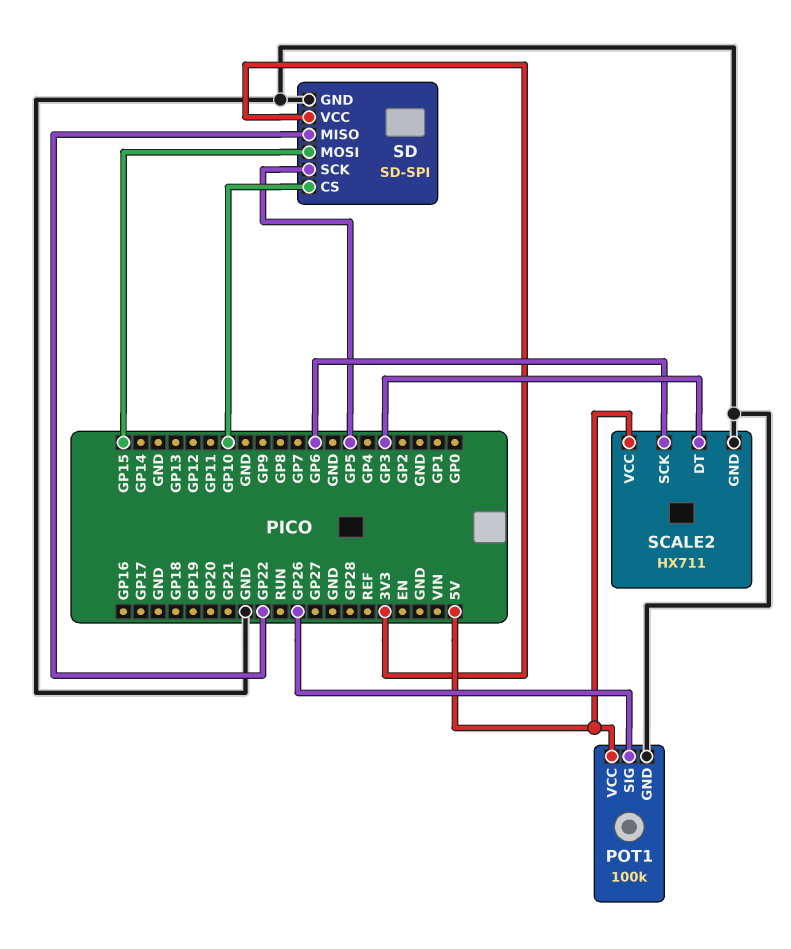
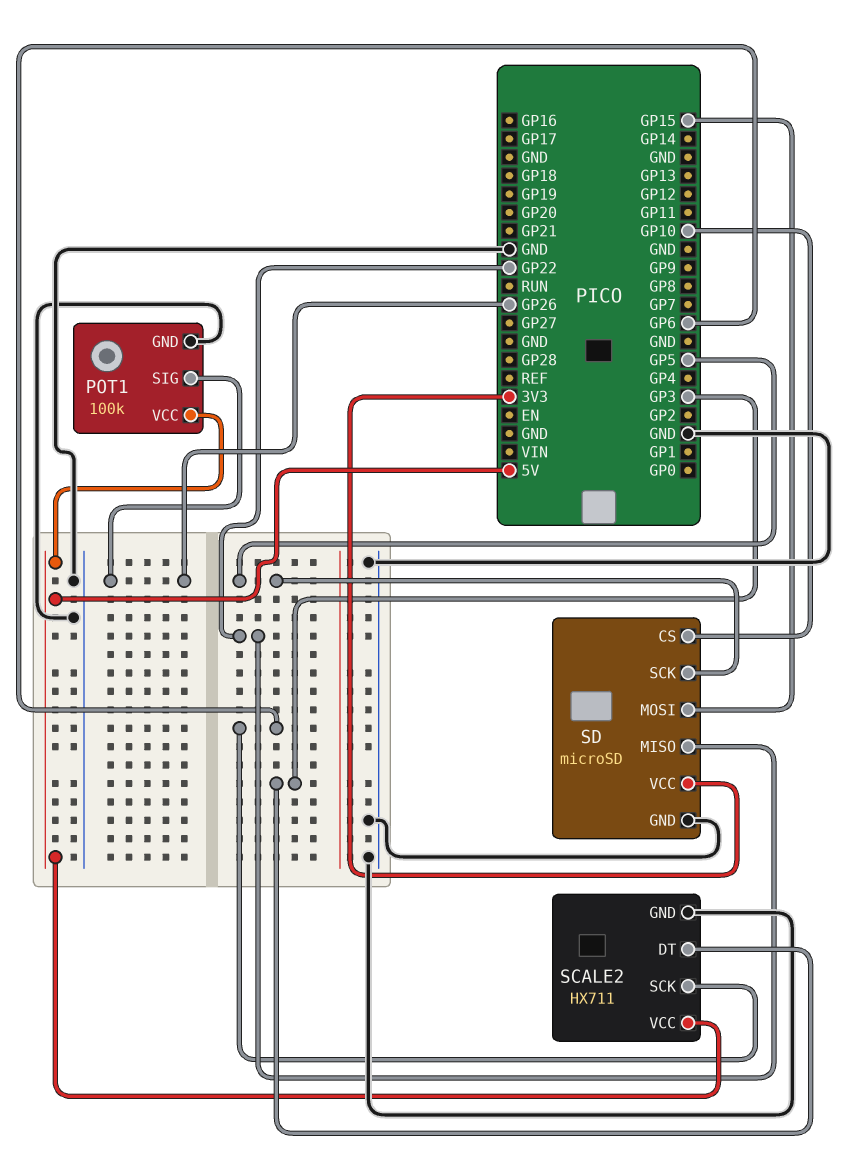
SD: SD-SPI -> microSD

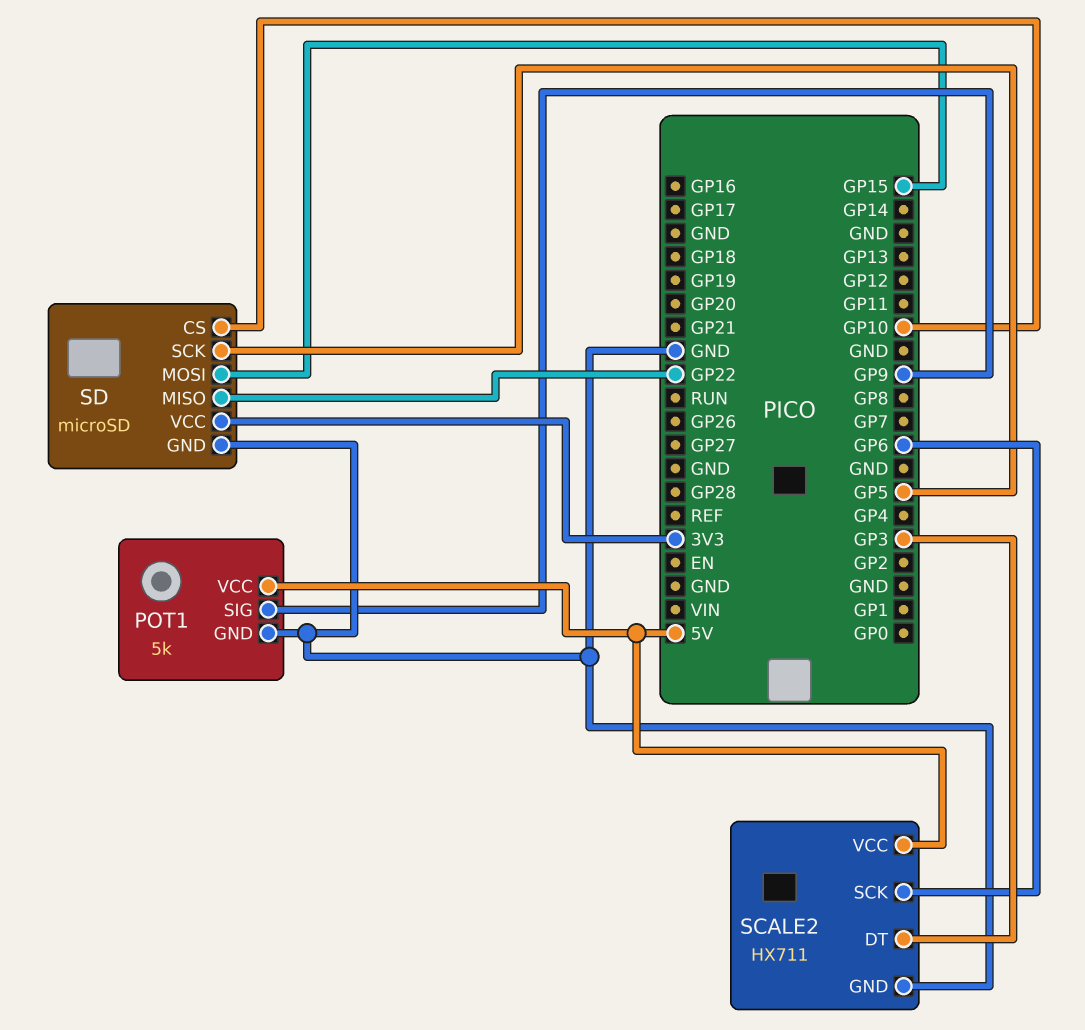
POT1: 100k -> 5k
POT1 pin SIG: GP26 -> GP9

